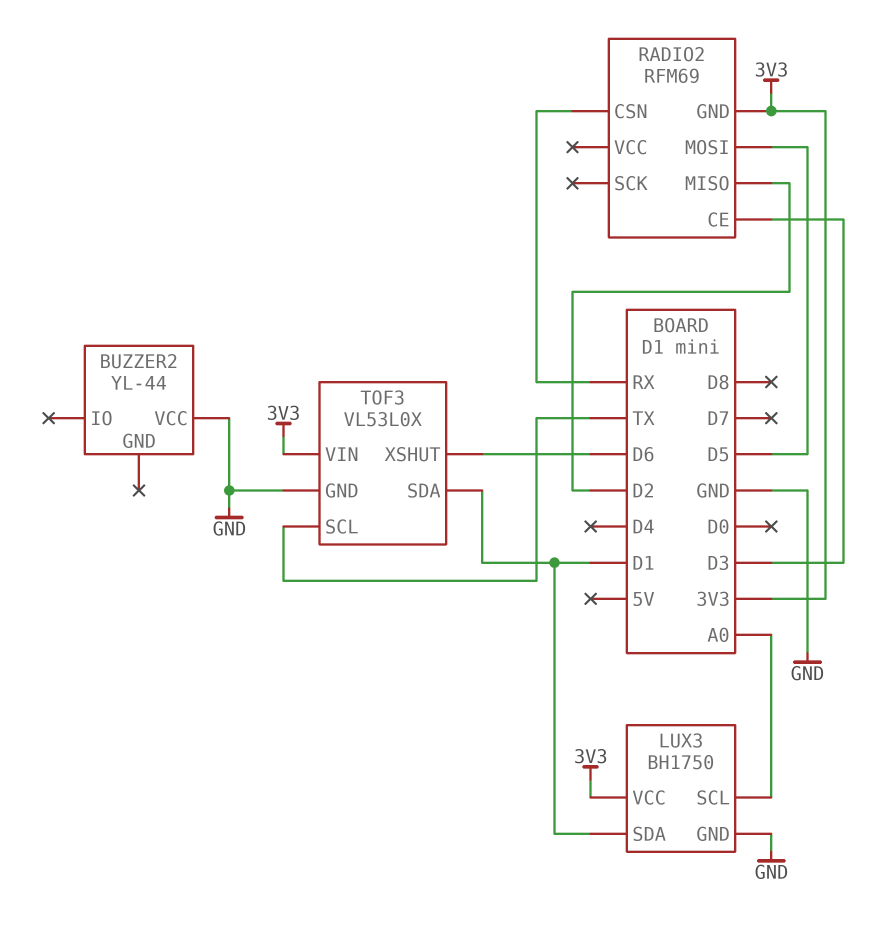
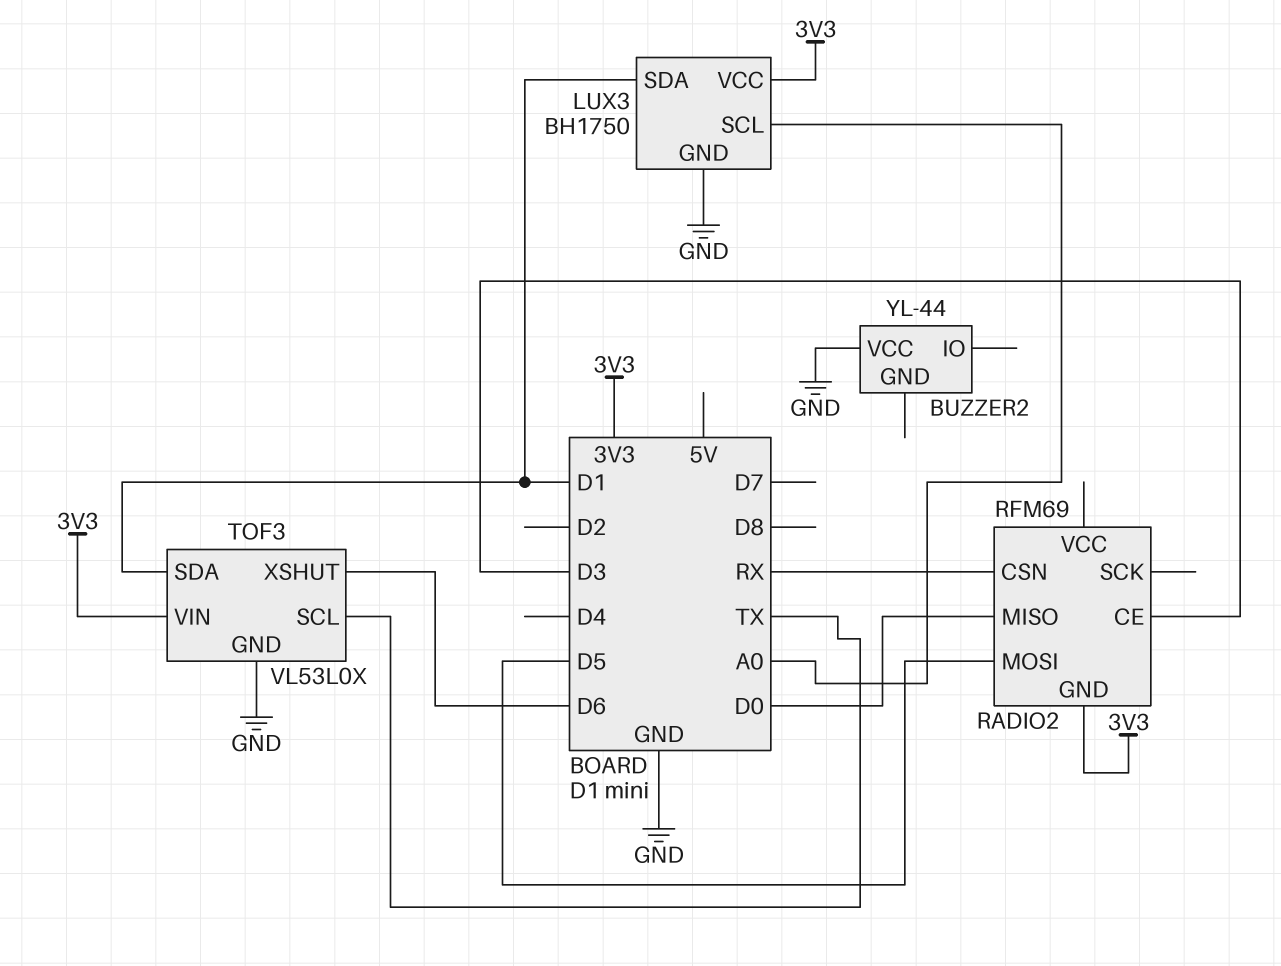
RADIO2 pin MISO: D2 -> D0

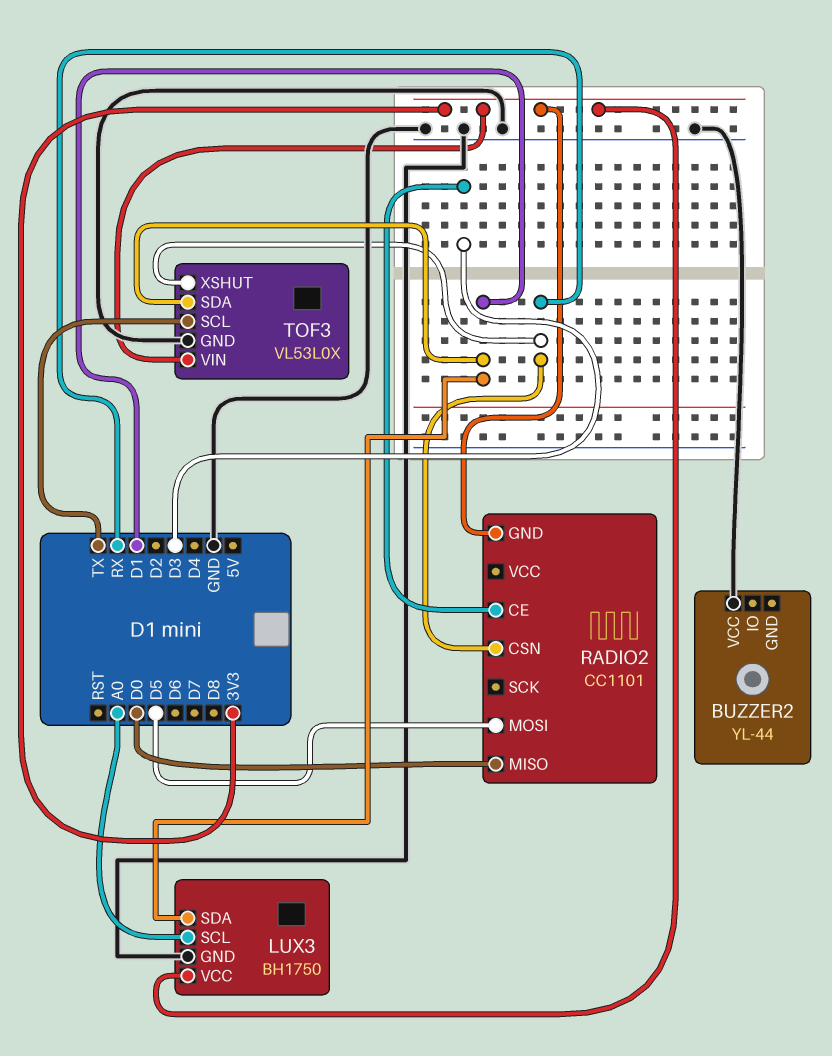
RADIO2: RFM69 -> CC1101
TOF3 pin XSHUT: D6 -> RX

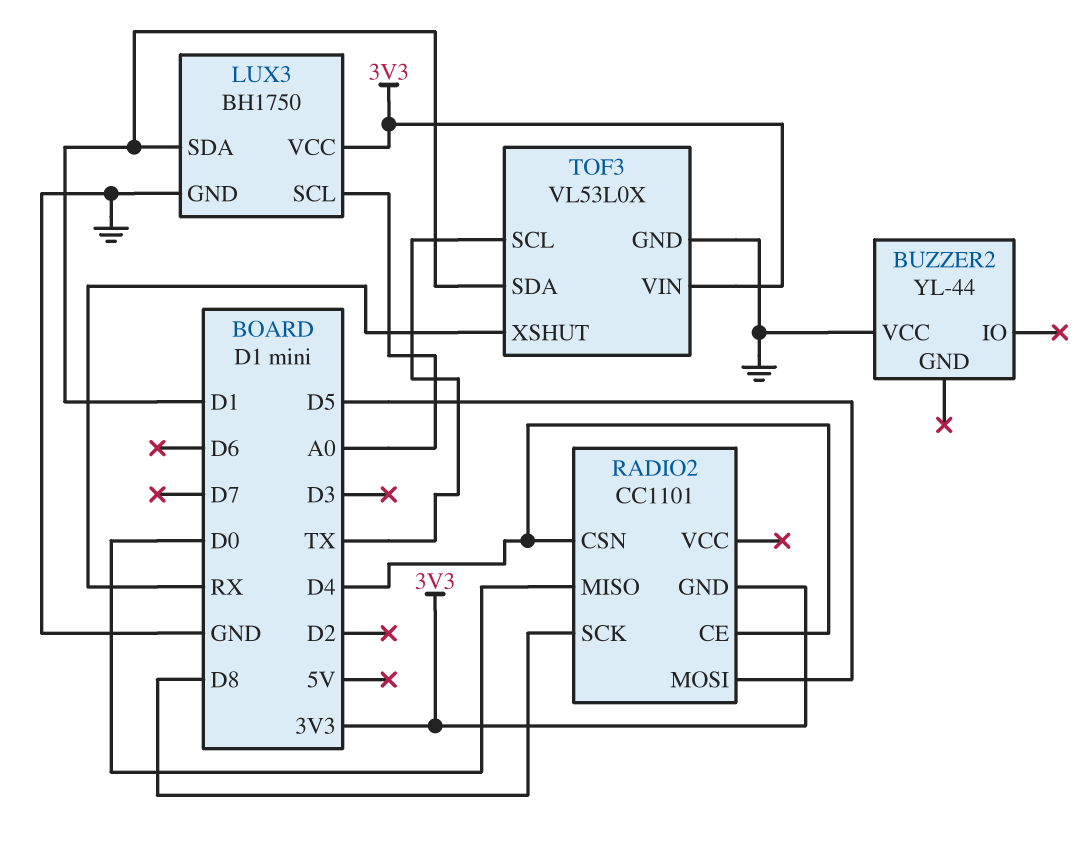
RADIO2 pin CE: D3 -> D4
RADIO2 pin CSN: RX -> D4
RADIO2 pin SCK: none -> D8

